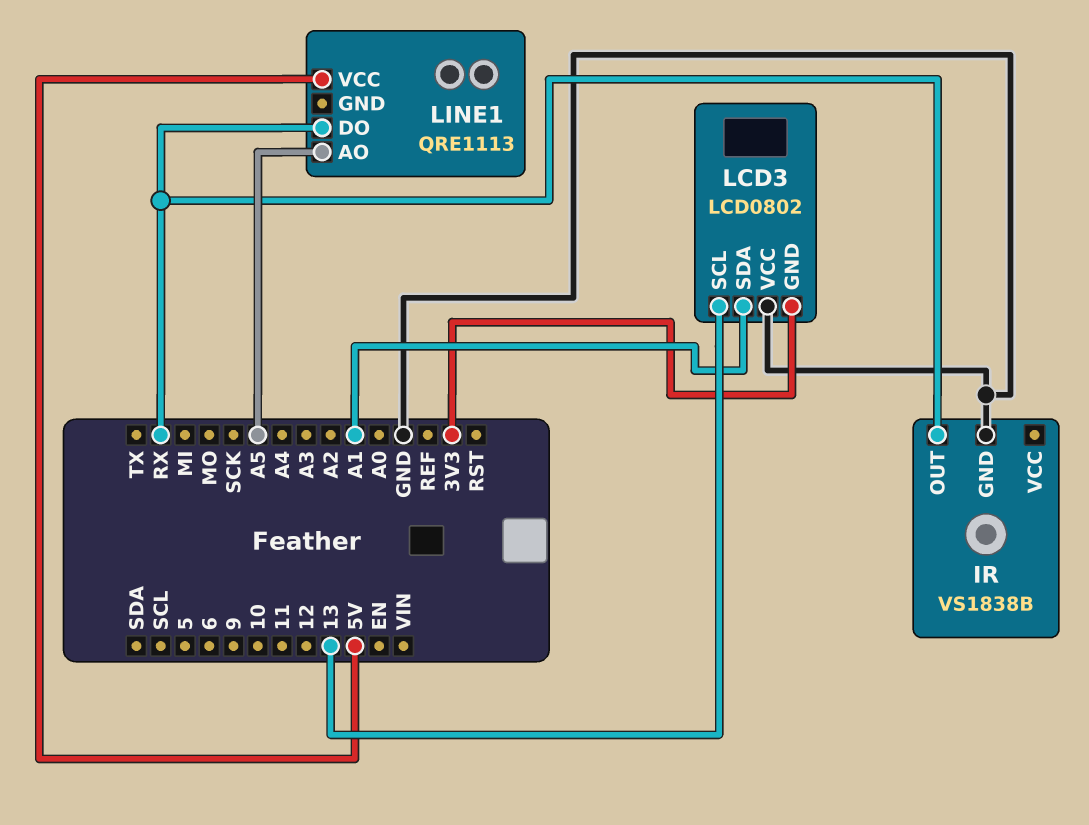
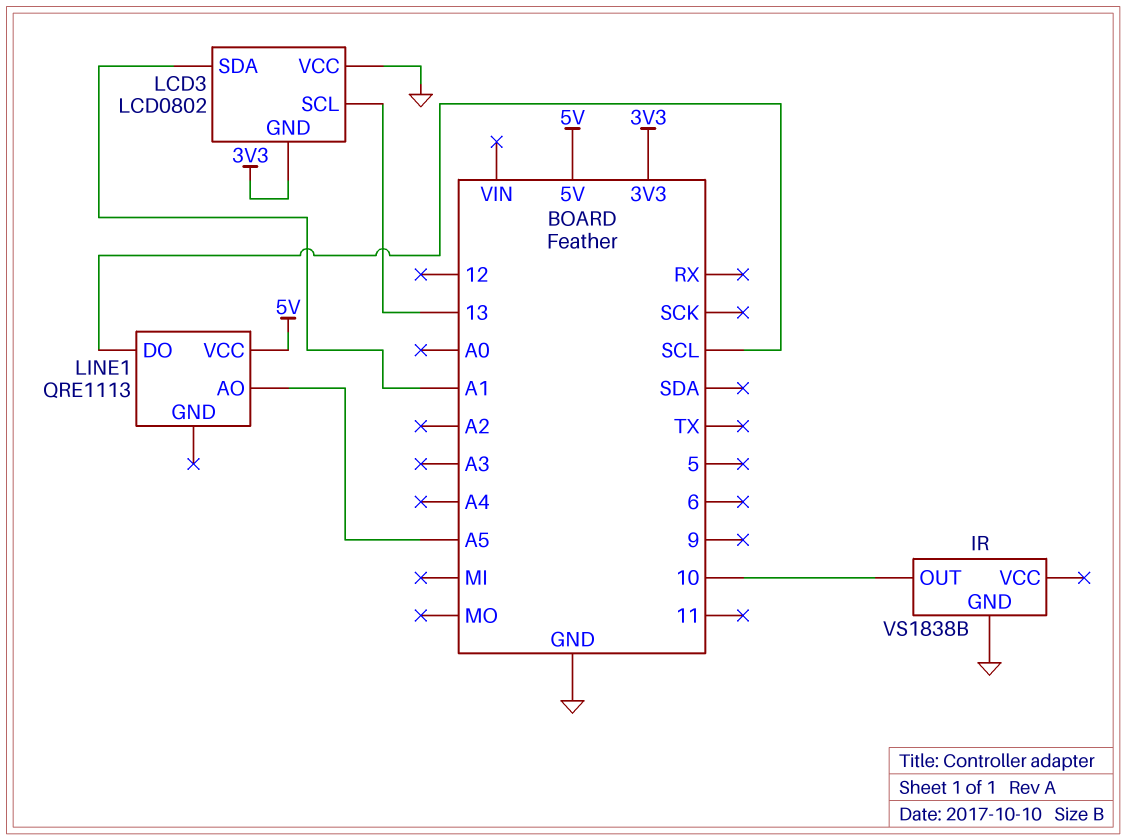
IR pin OUT: RX -> 10
LINE1 pin DO: RX -> SCL

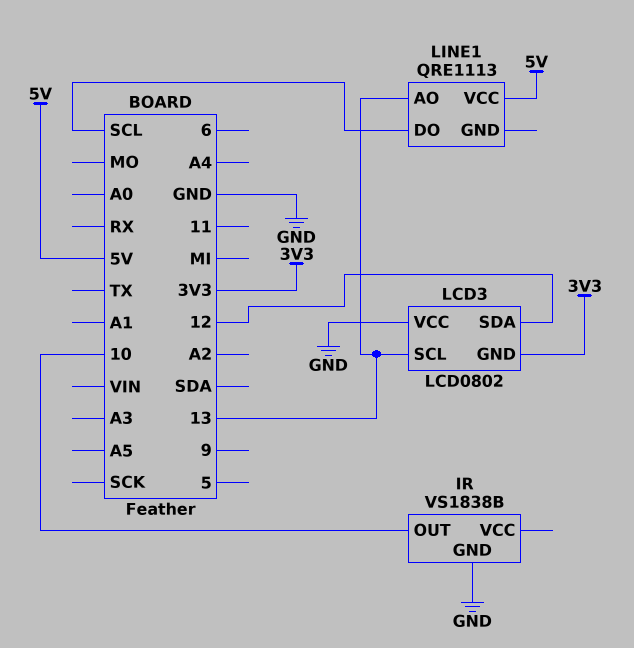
LCD3 pin SDA: A1 -> 12
LINE1 pin AO: A5 -> 13

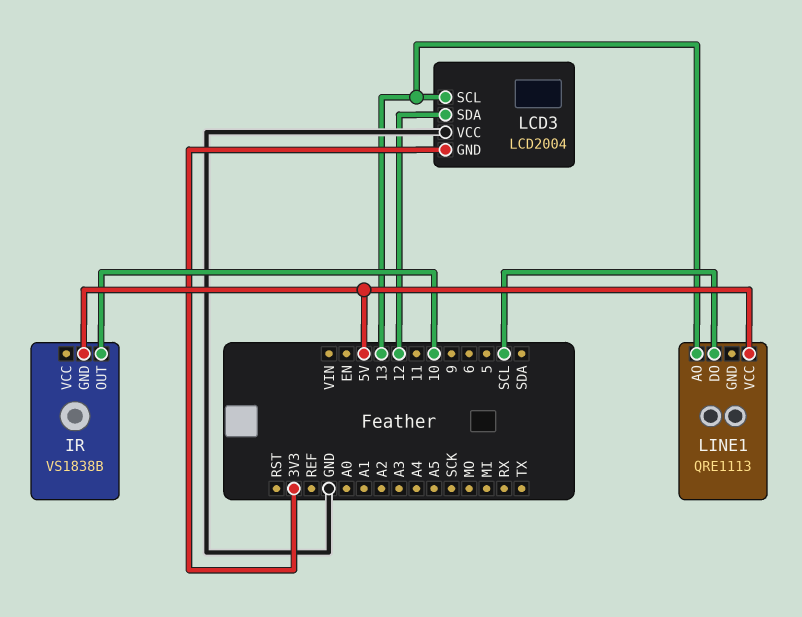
IR pin GND: GND -> 5V
LCD3: LCD0802 -> LCD2004

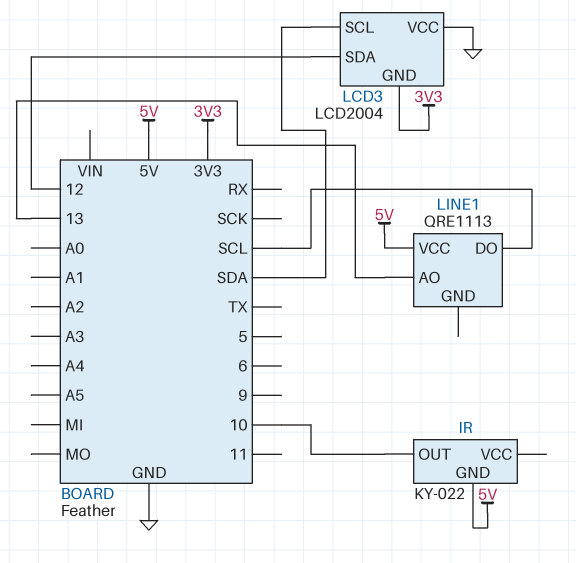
IR: VS1838B -> KY-022
LCD3 pin SCL: 13 -> SDA

